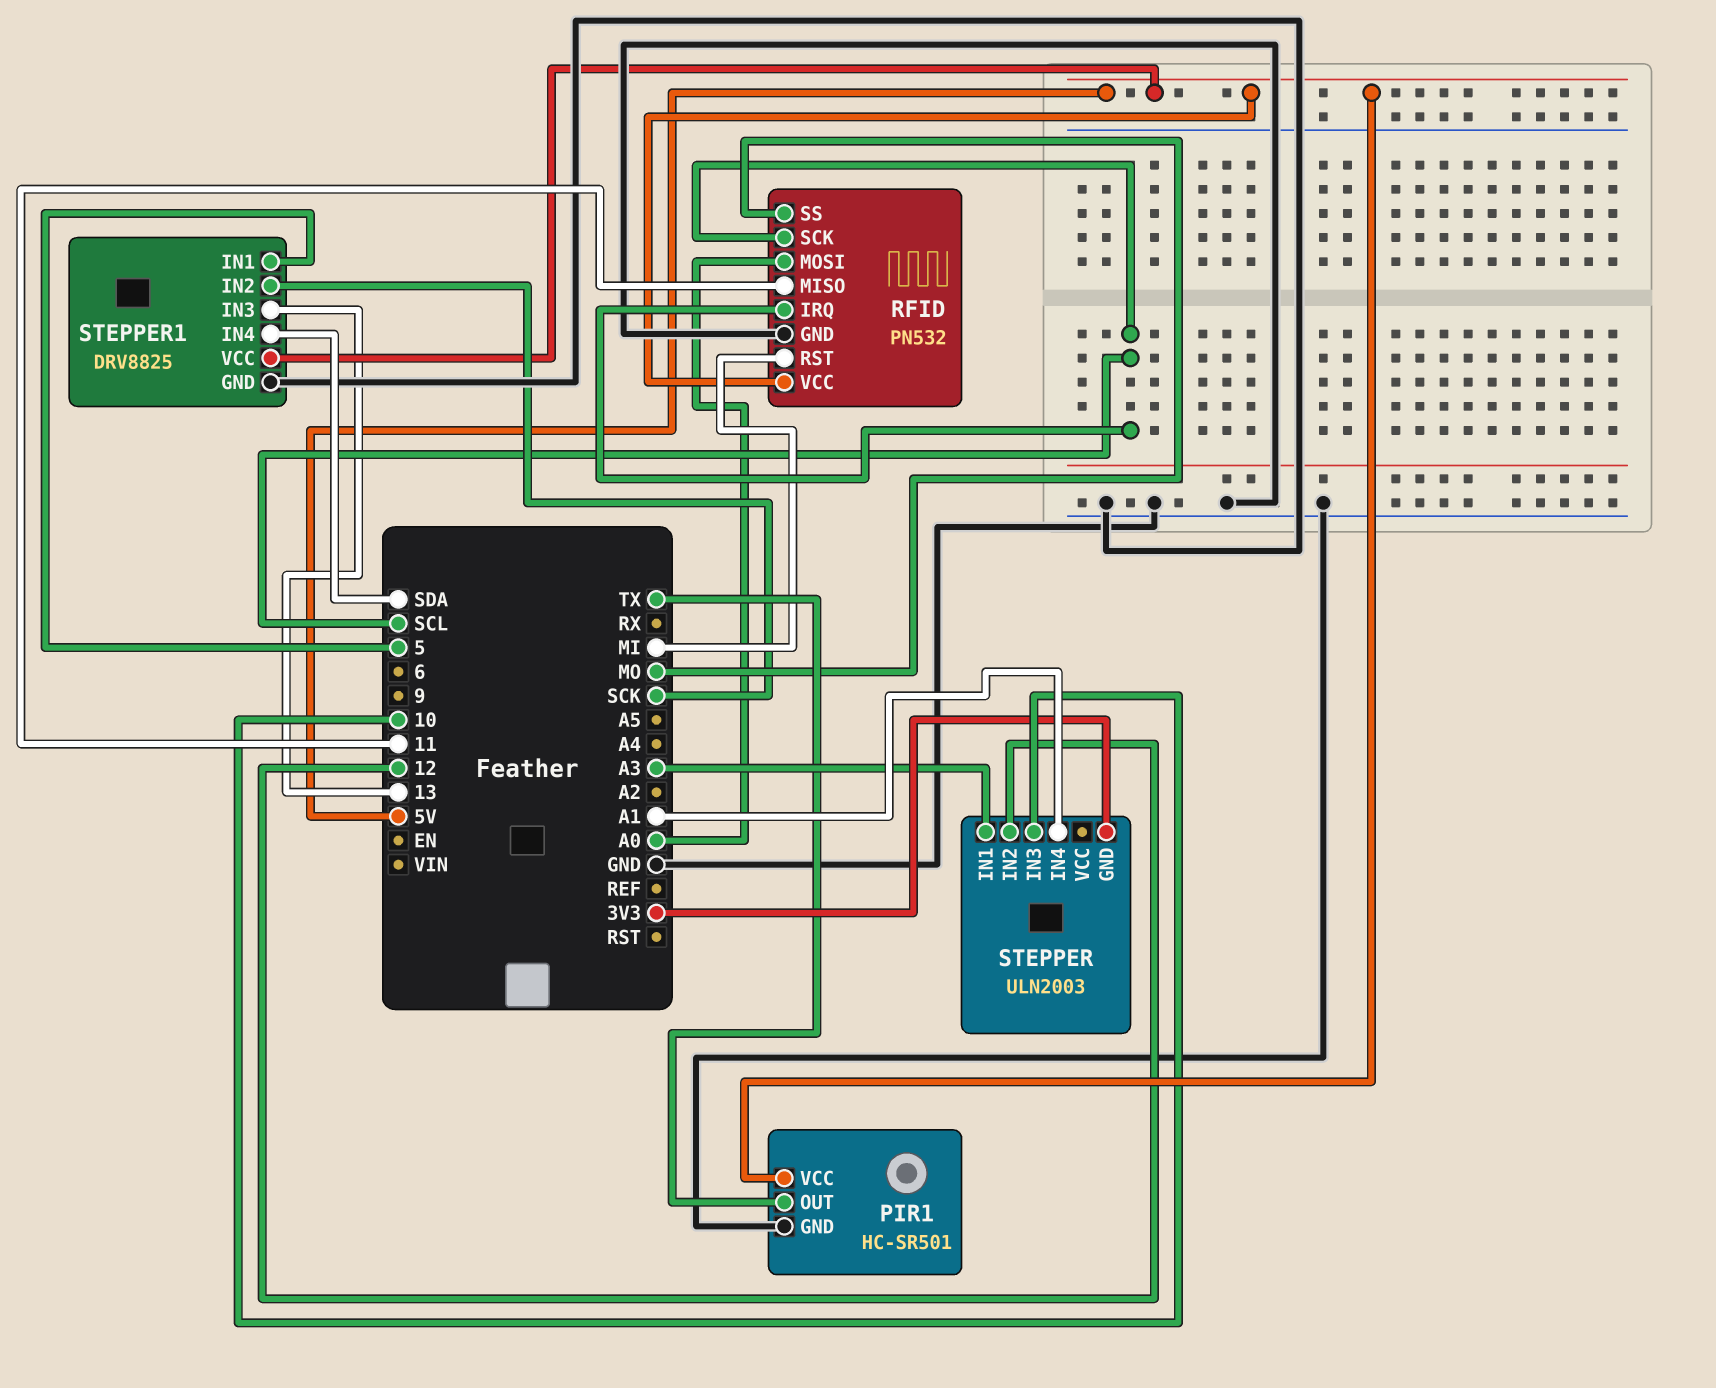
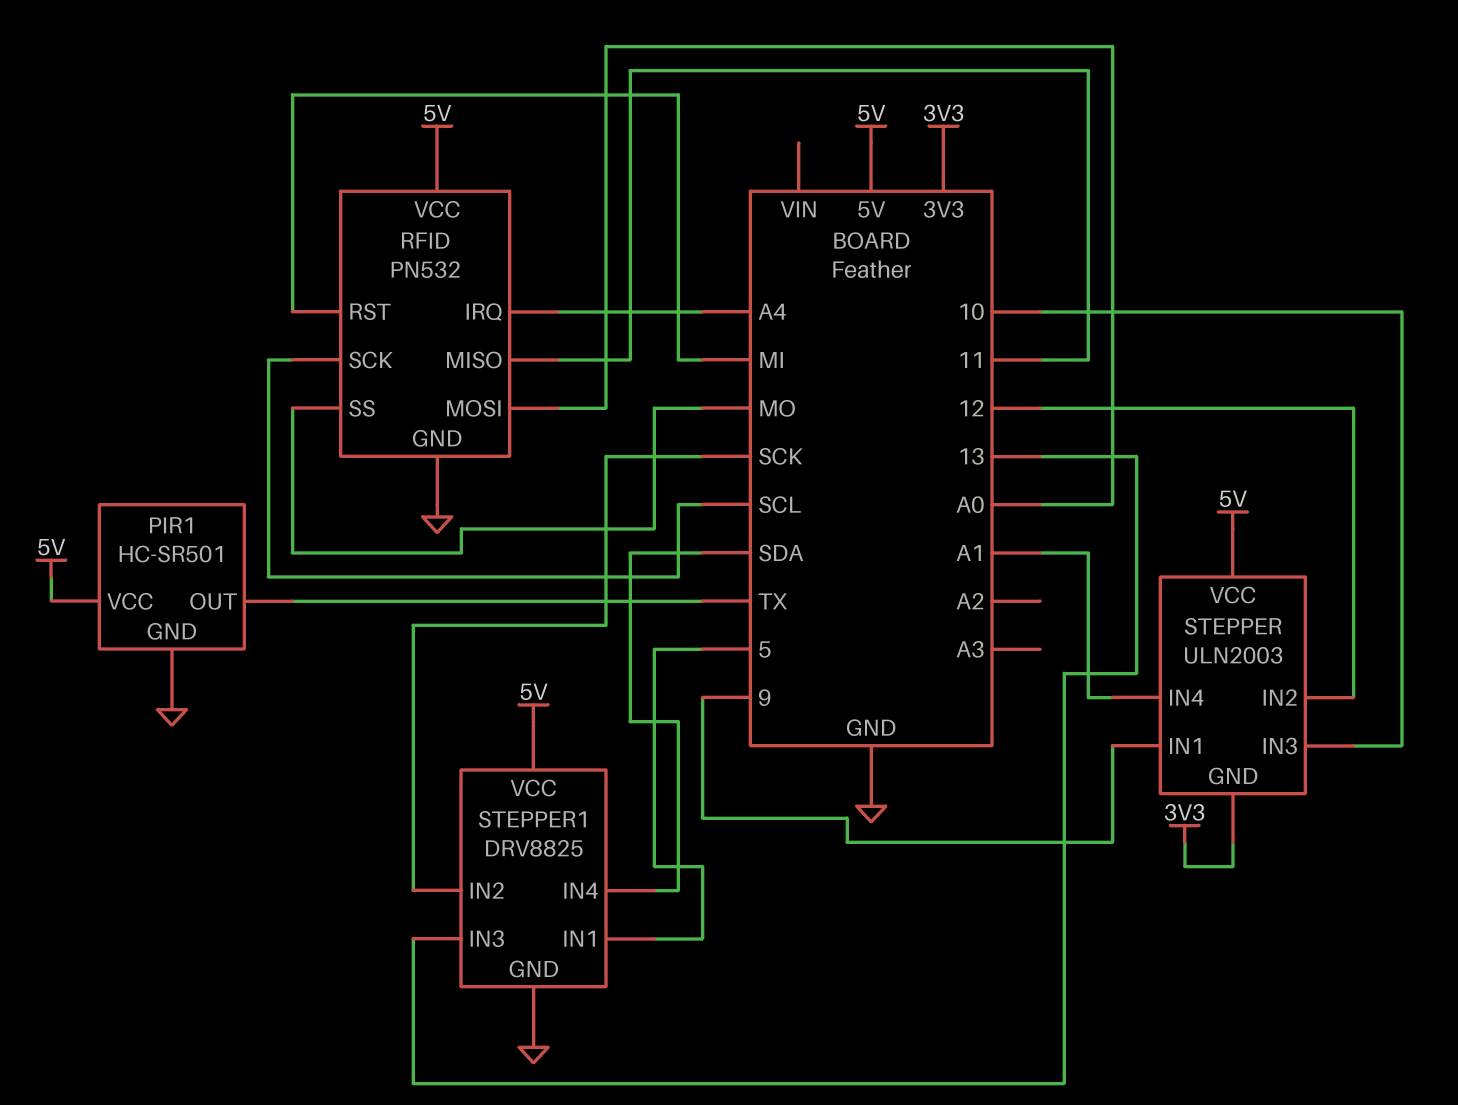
RFID pin IRQ: SCL -> A4
STEPPER pin IN1: A3 -> 9
STEPPER pin VCC: none -> 5V

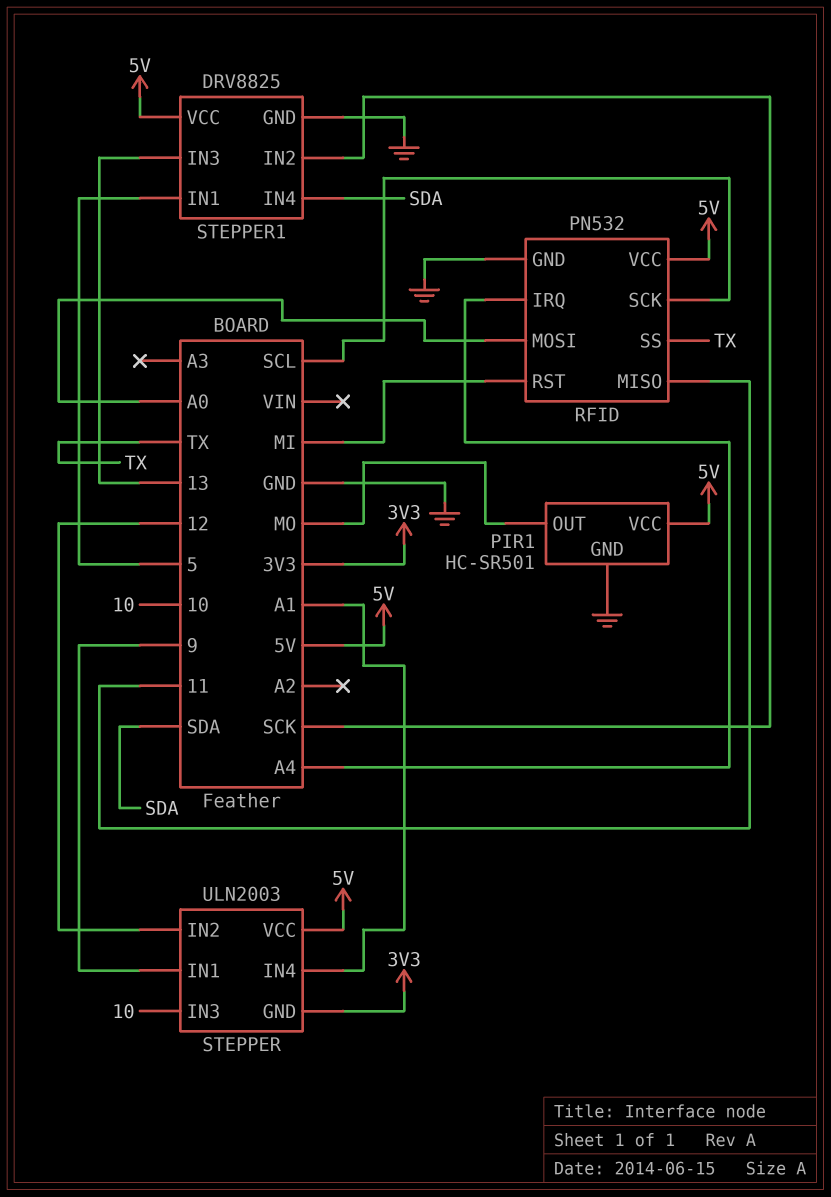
PIR1 pin OUT: TX -> MO
RFID pin SS: MO -> TX

